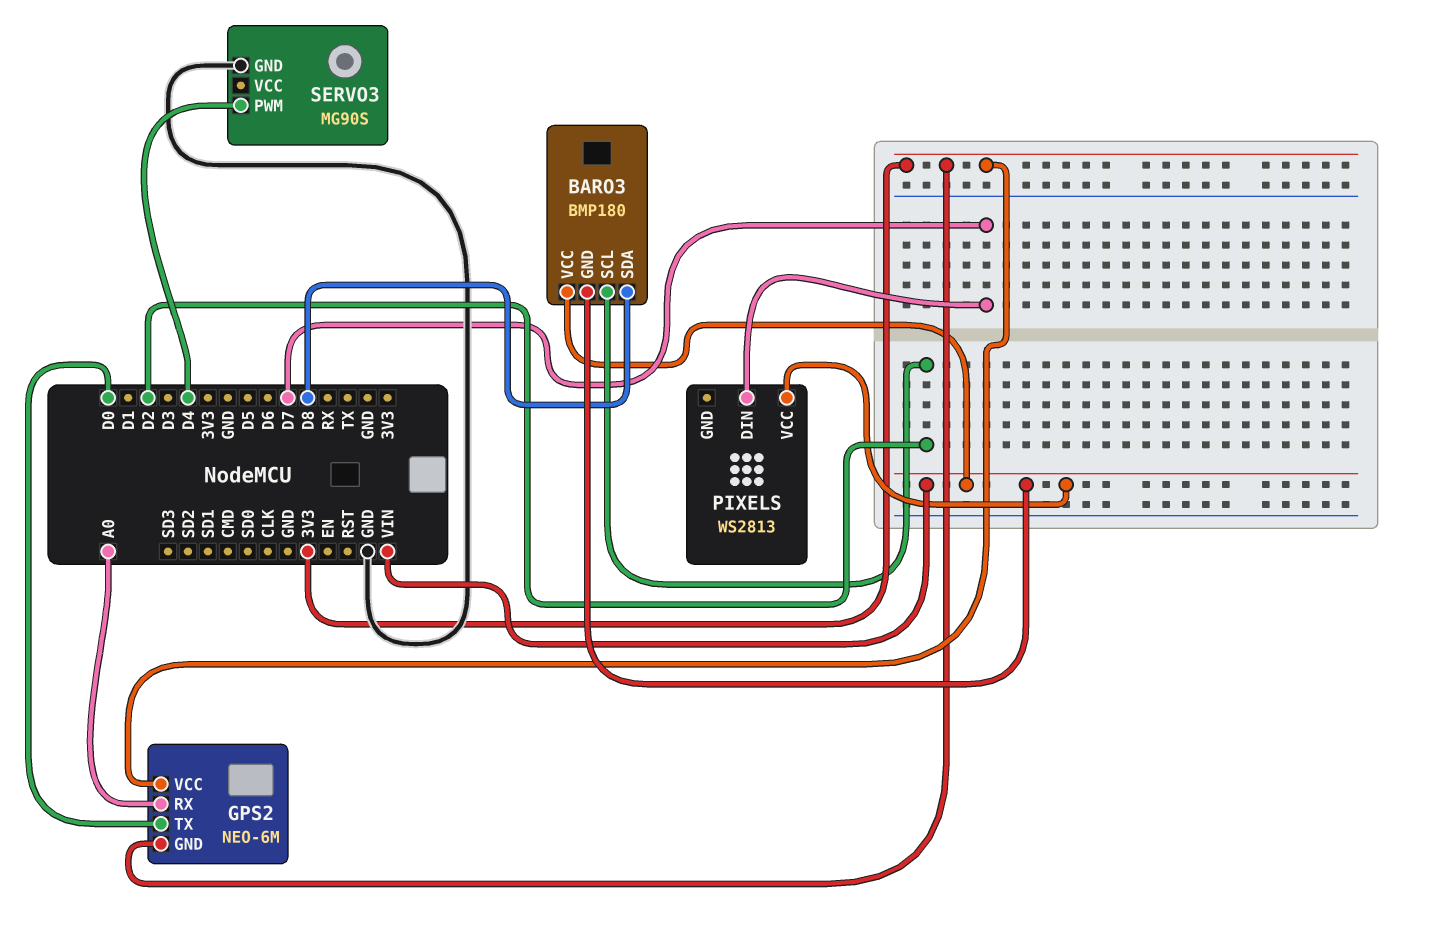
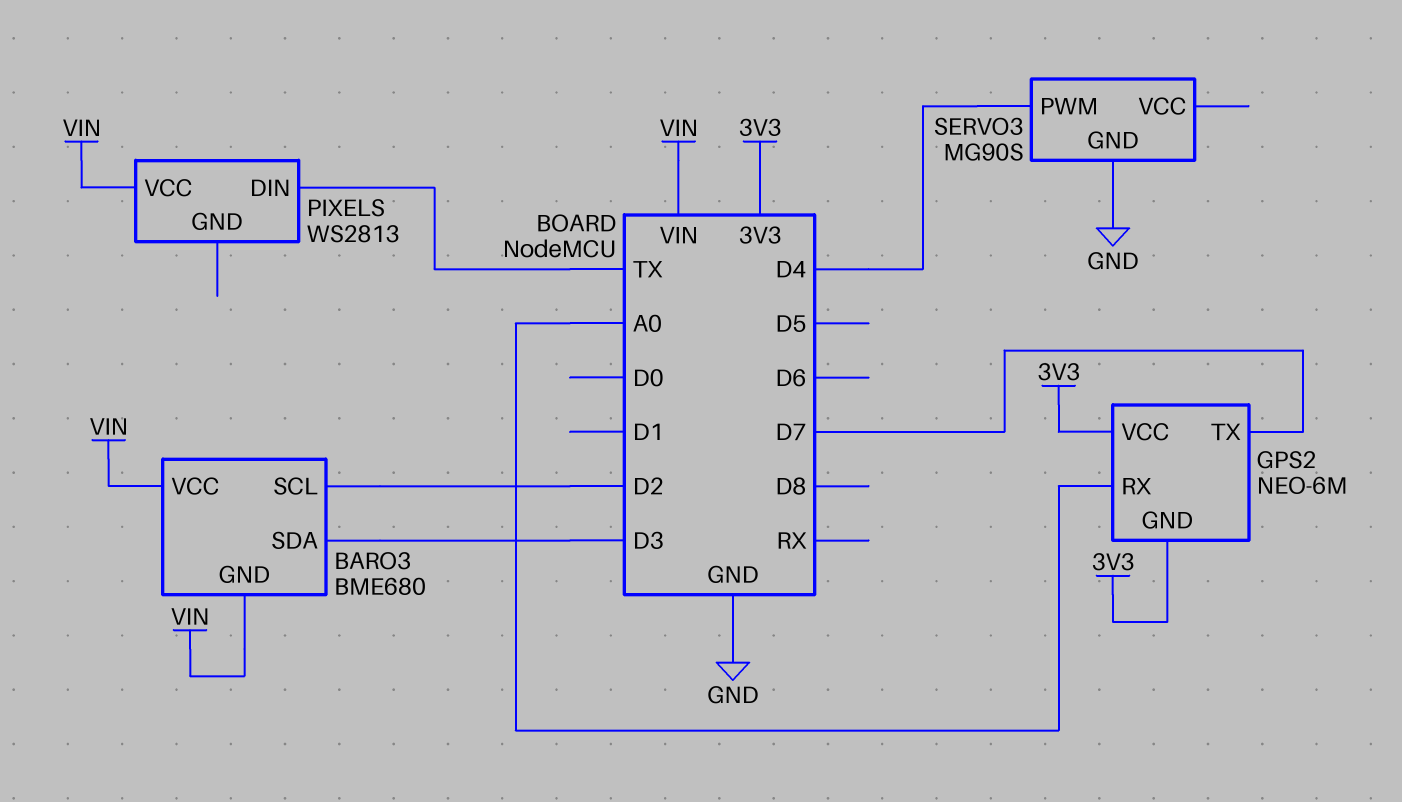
BARO3: BMP180 -> BME680
BARO3 pin SDA: D8 -> D3
GPS2 pin TX: D0 -> D7
PIXELS pin DIN: D7 -> TX

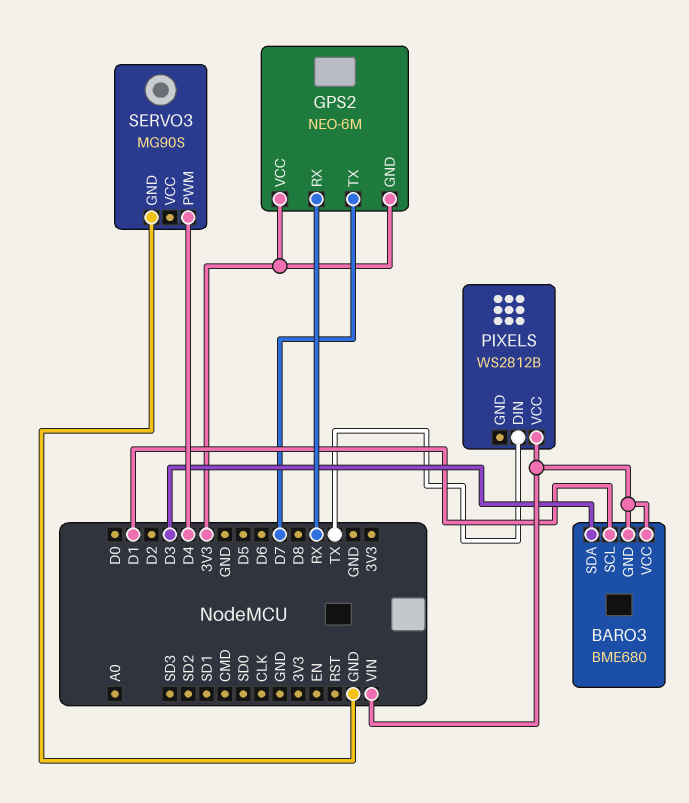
BARO3 pin SCL: D2 -> D1
GPS2 pin RX: A0 -> RX
PIXELS: WS2813 -> WS2812B

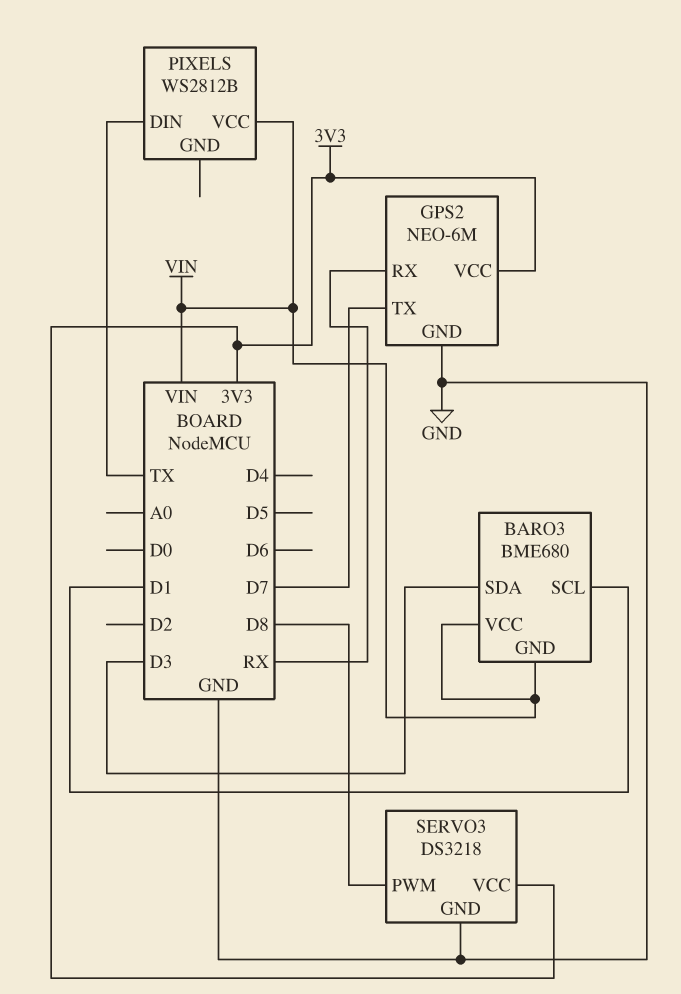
GPS2 pin GND: 3V3 -> GND
SERVO3: MG90S -> DS3218
SERVO3 pin PWM: D4 -> D8
SERVO3 pin VCC: none -> 3V3

